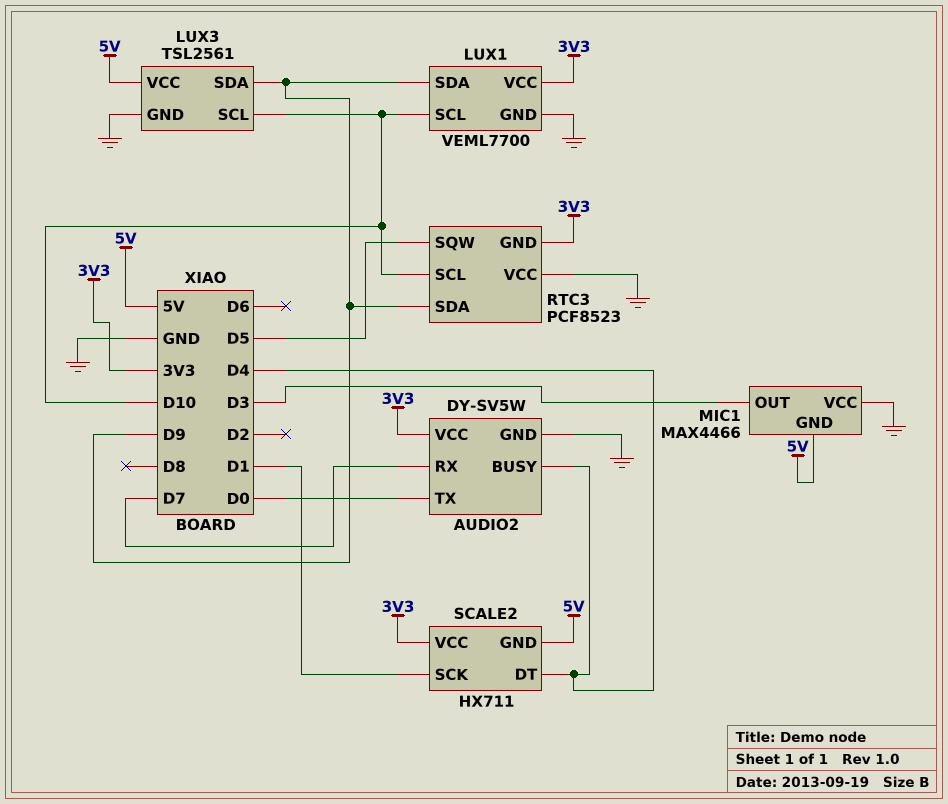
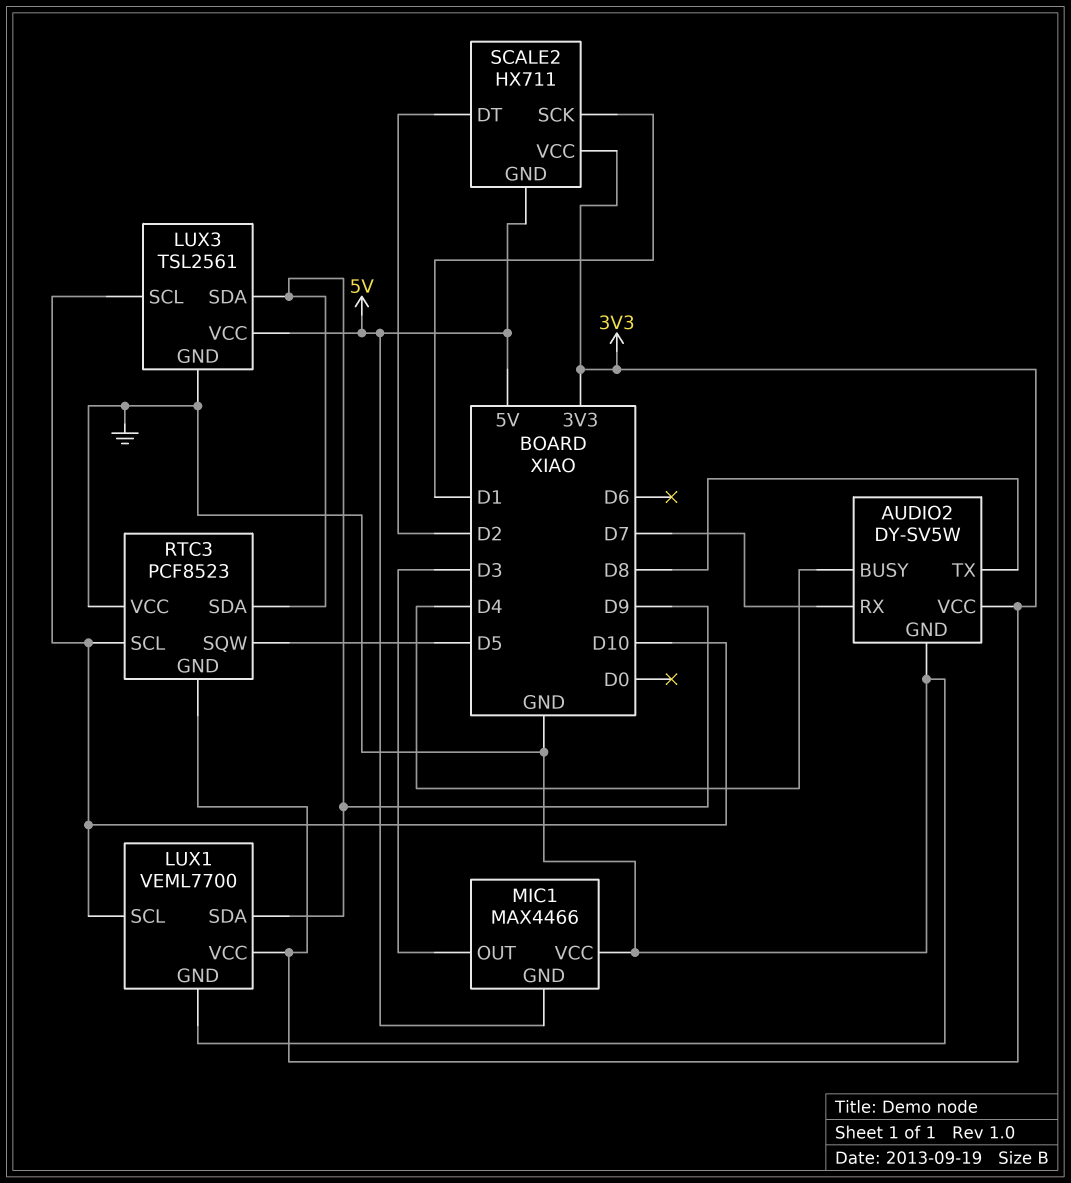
AUDIO2 pin TX: D0 -> D8
SCALE2 pin DT: D4 -> D2

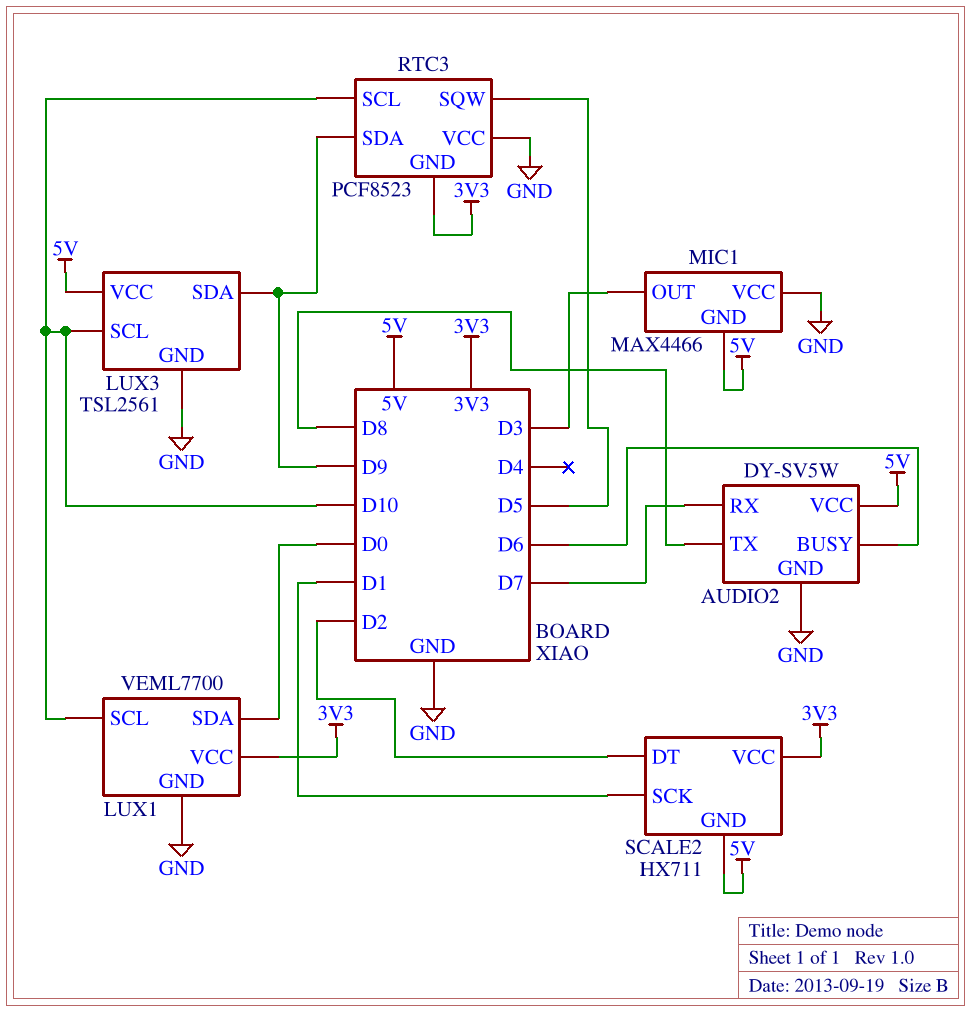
AUDIO2 pin BUSY: D4 -> D6
AUDIO2 pin VCC: 3V3 -> 5V
LUX1 pin SDA: D9 -> D0

